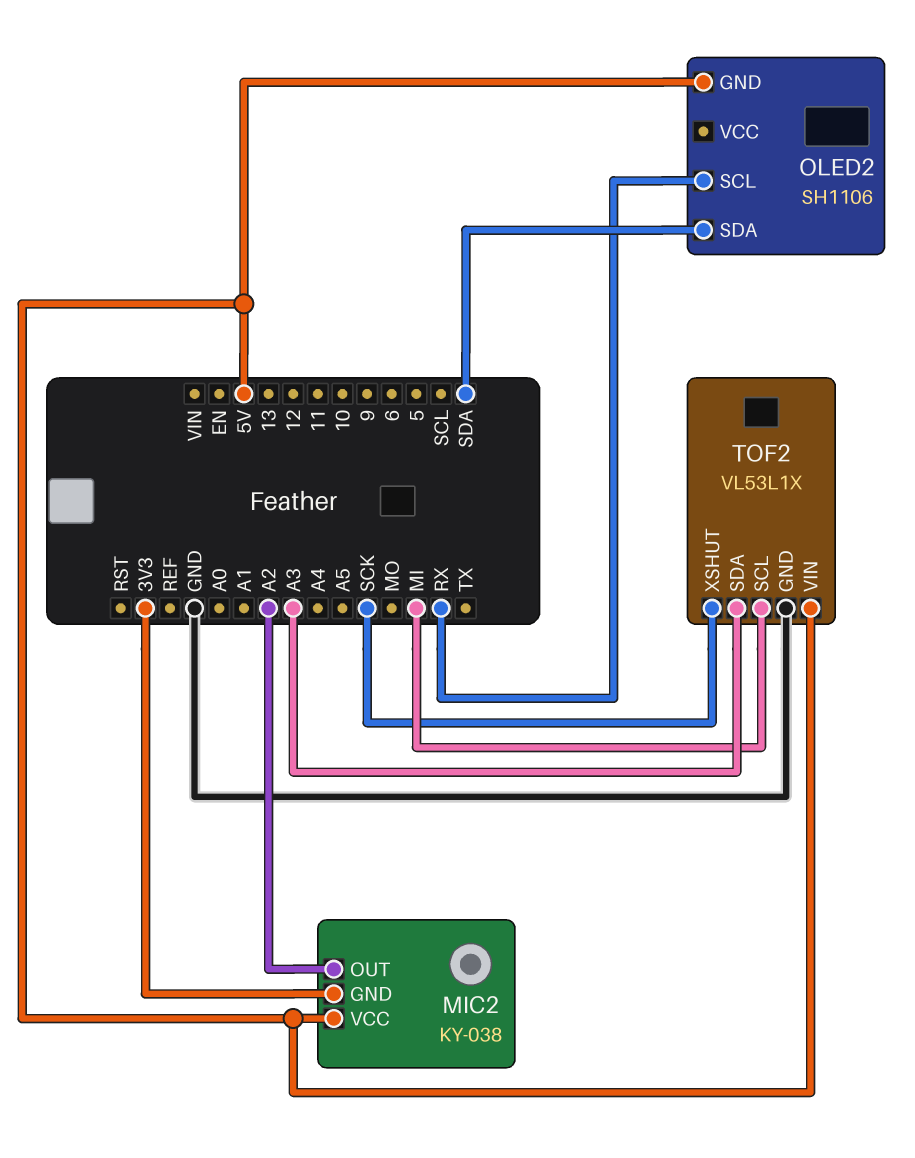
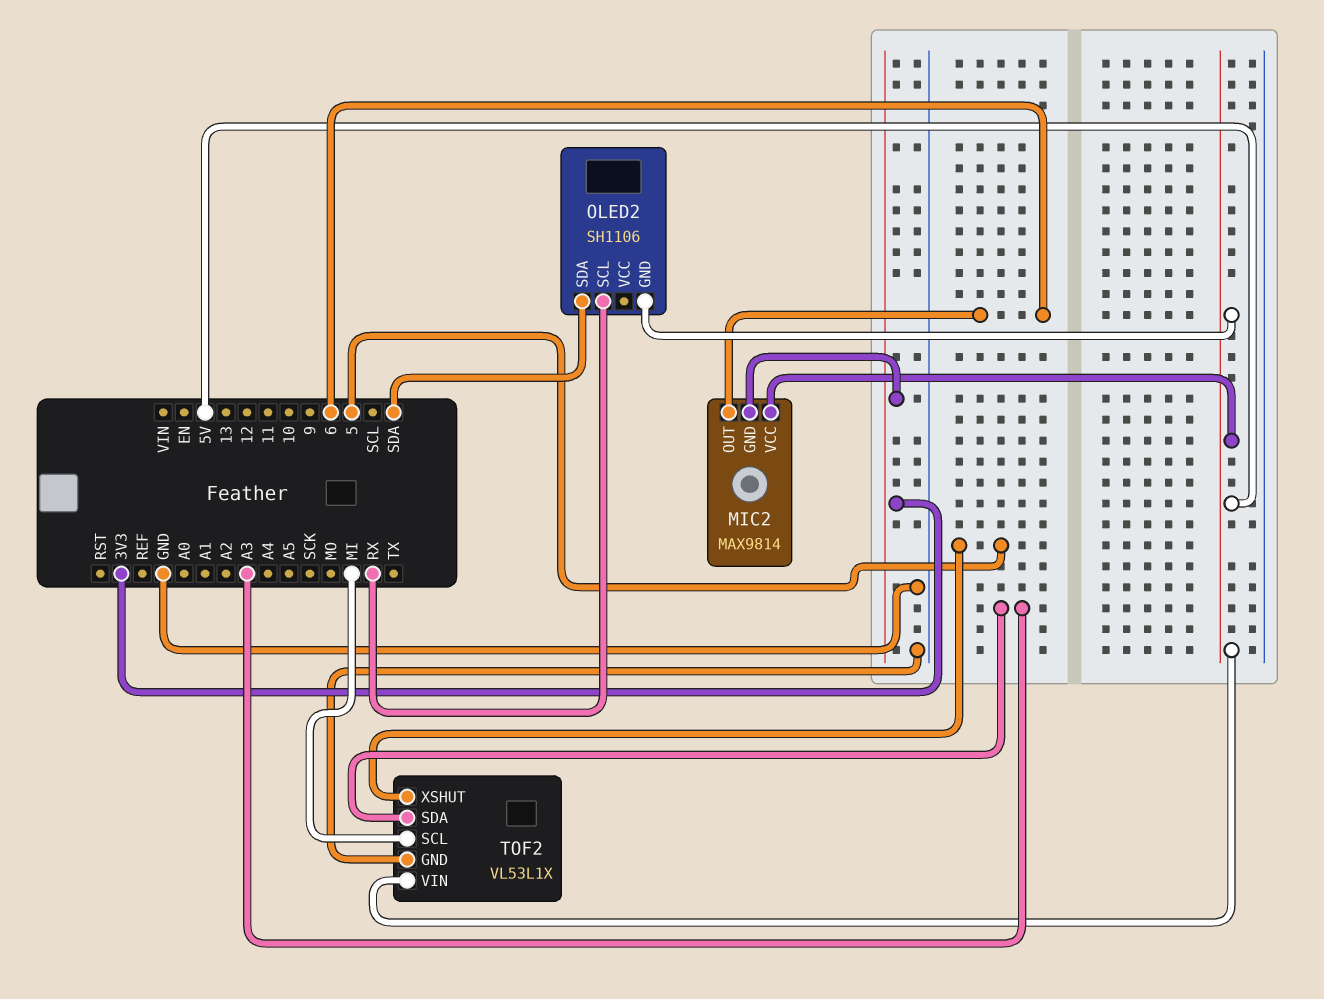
MIC2: KY-038 -> MAX9814
MIC2 pin OUT: A2 -> 6
TOF2 pin XSHUT: SCK -> 5

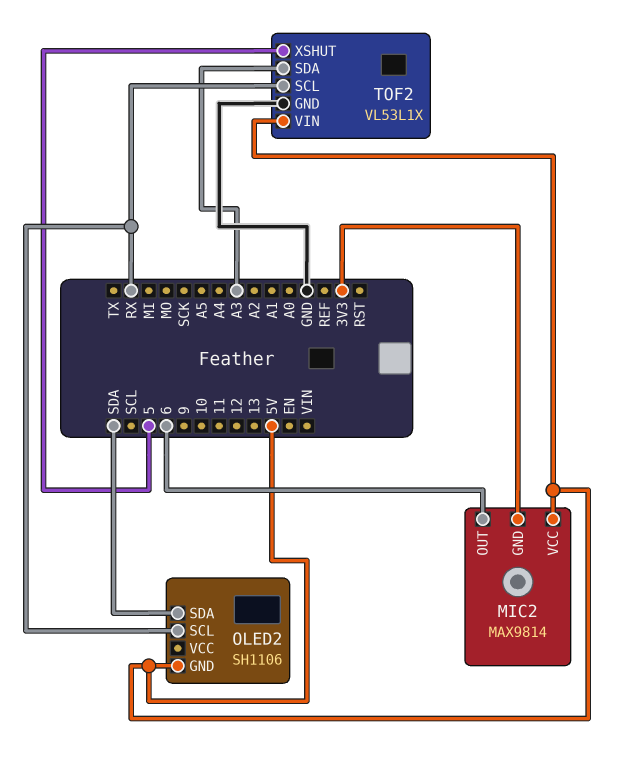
TOF2 pin SCL: MI -> RX

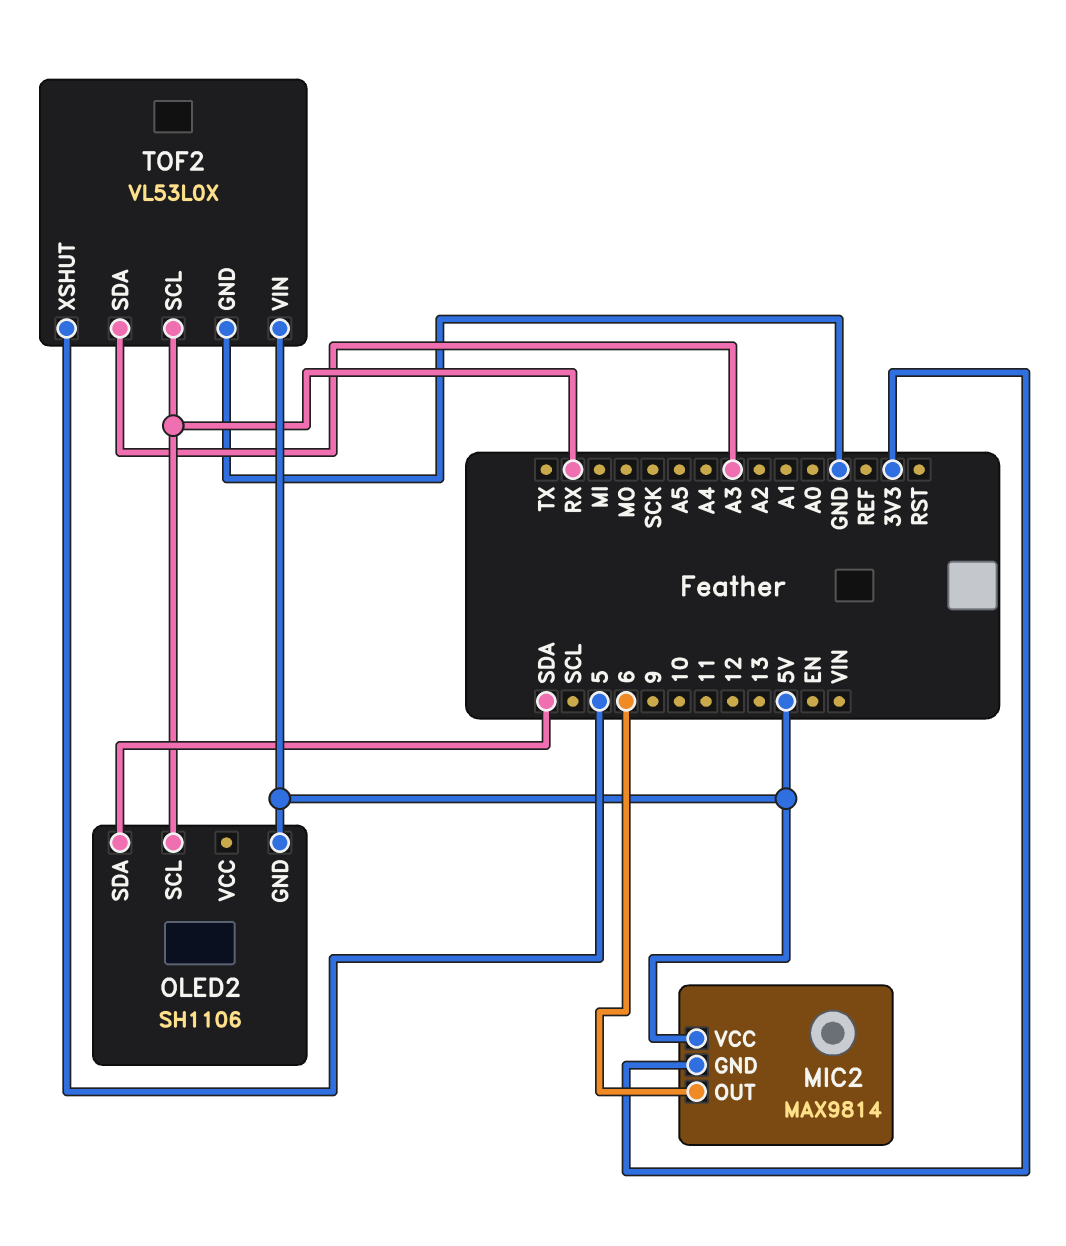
TOF2: VL53L1X -> VL53L0X

